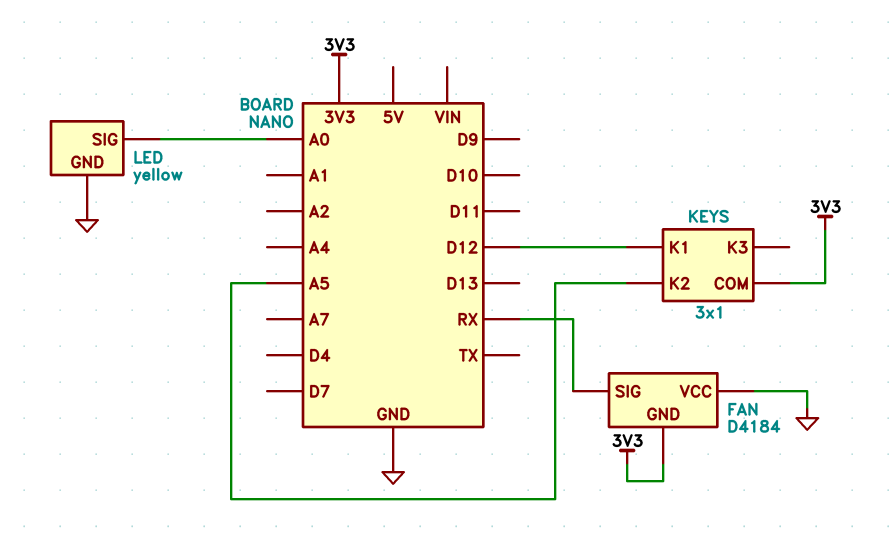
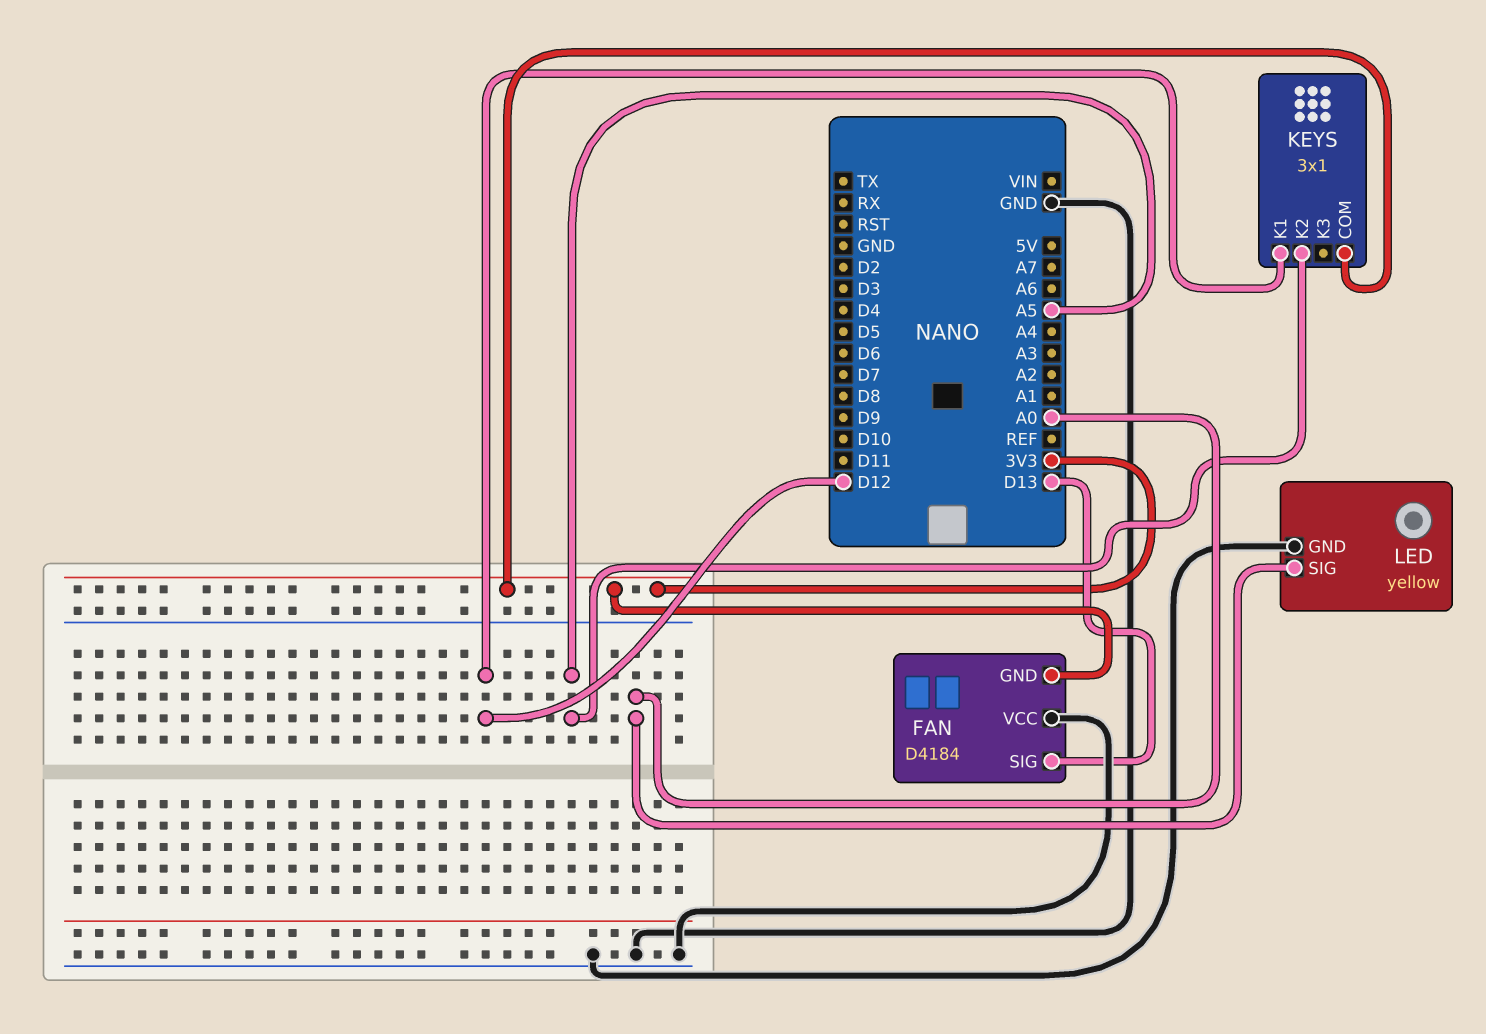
FAN pin SIG: RX -> D13

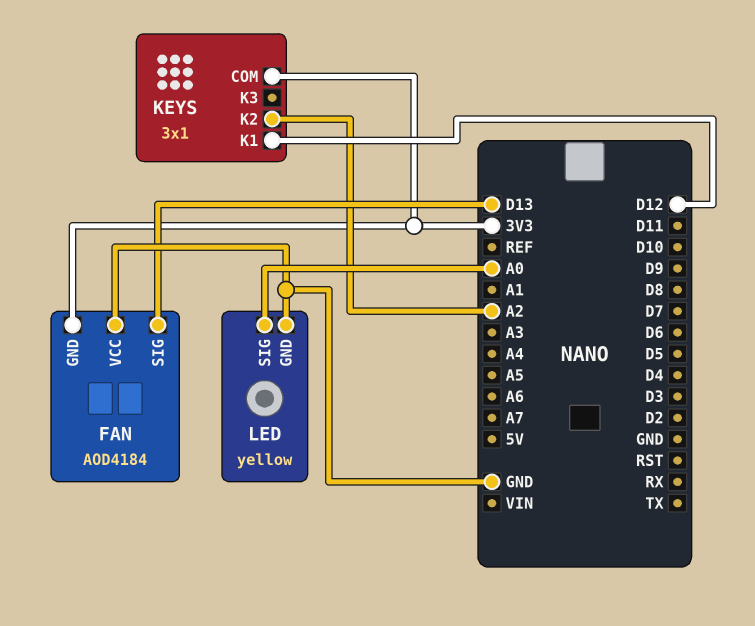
FAN: D4184 -> AOD4184
KEYS pin K2: A5 -> A2

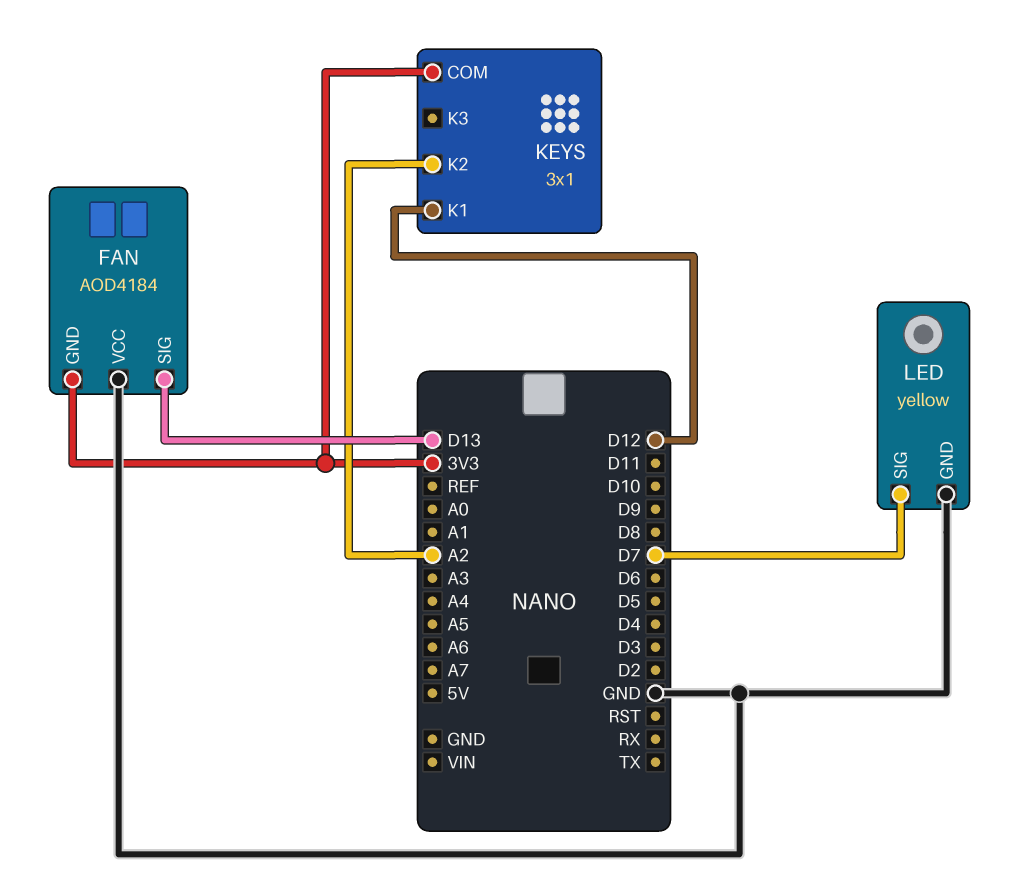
LED pin SIG: A0 -> D7

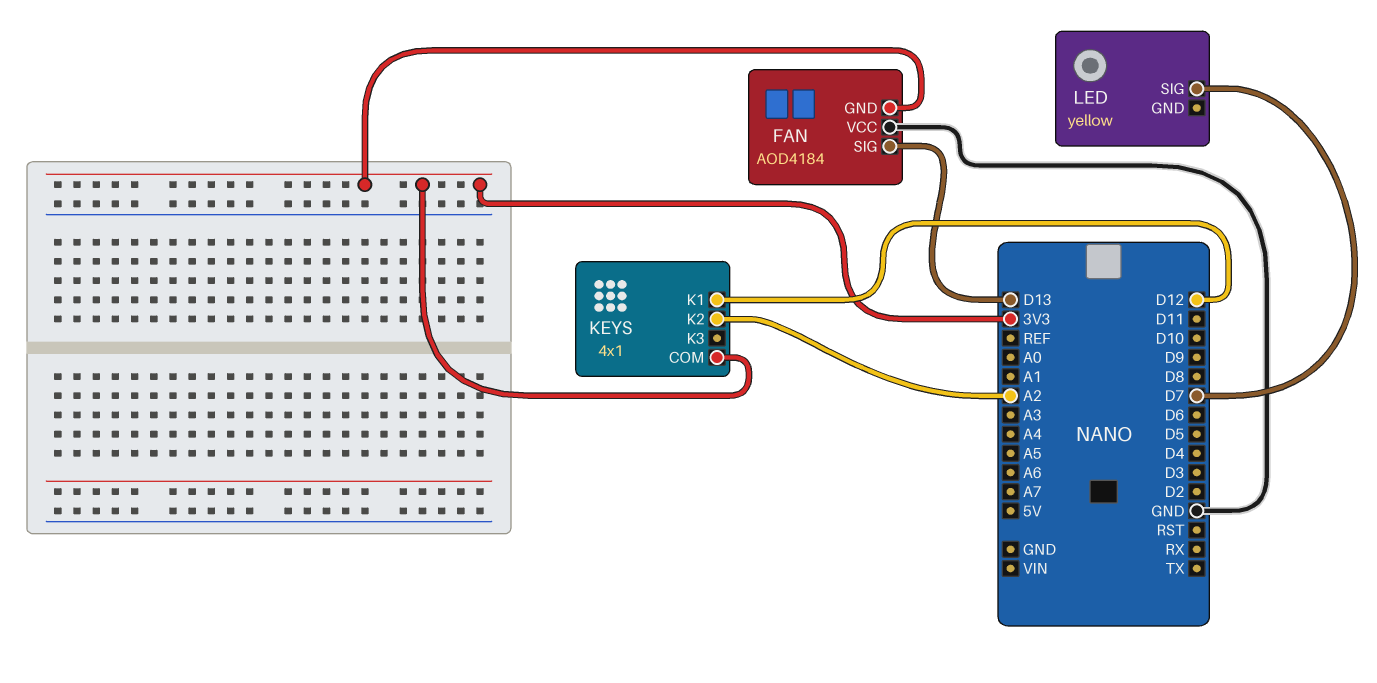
KEYS: 3x1 -> 4x1
LED pin GND: GND -> none

